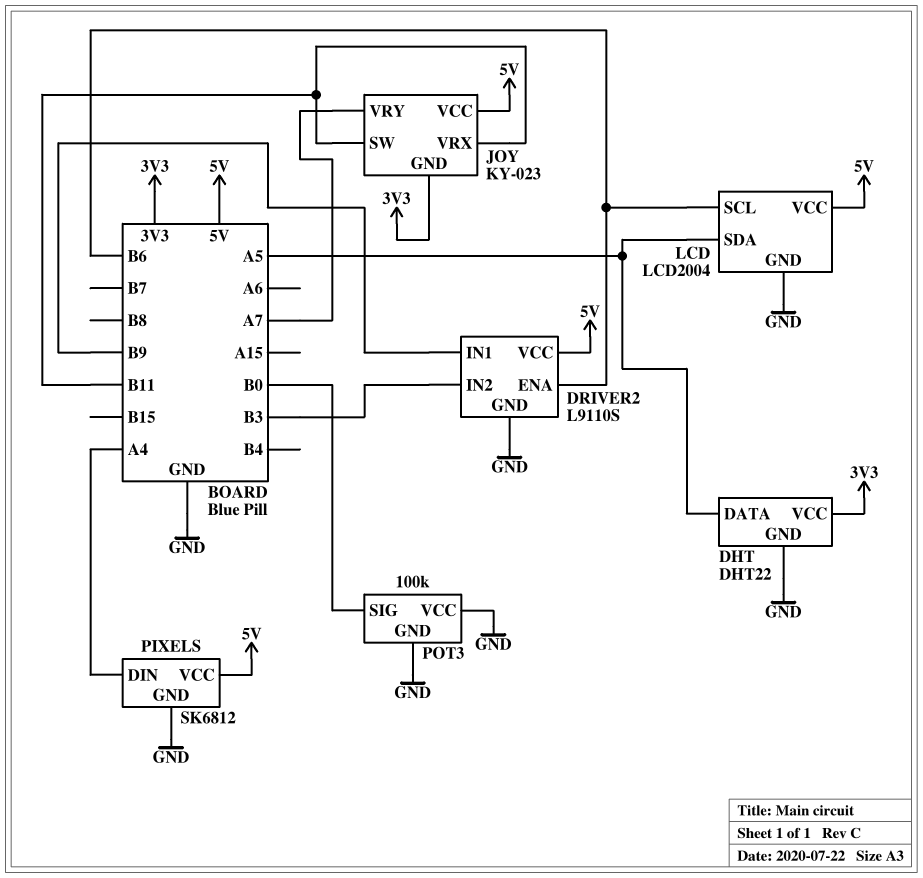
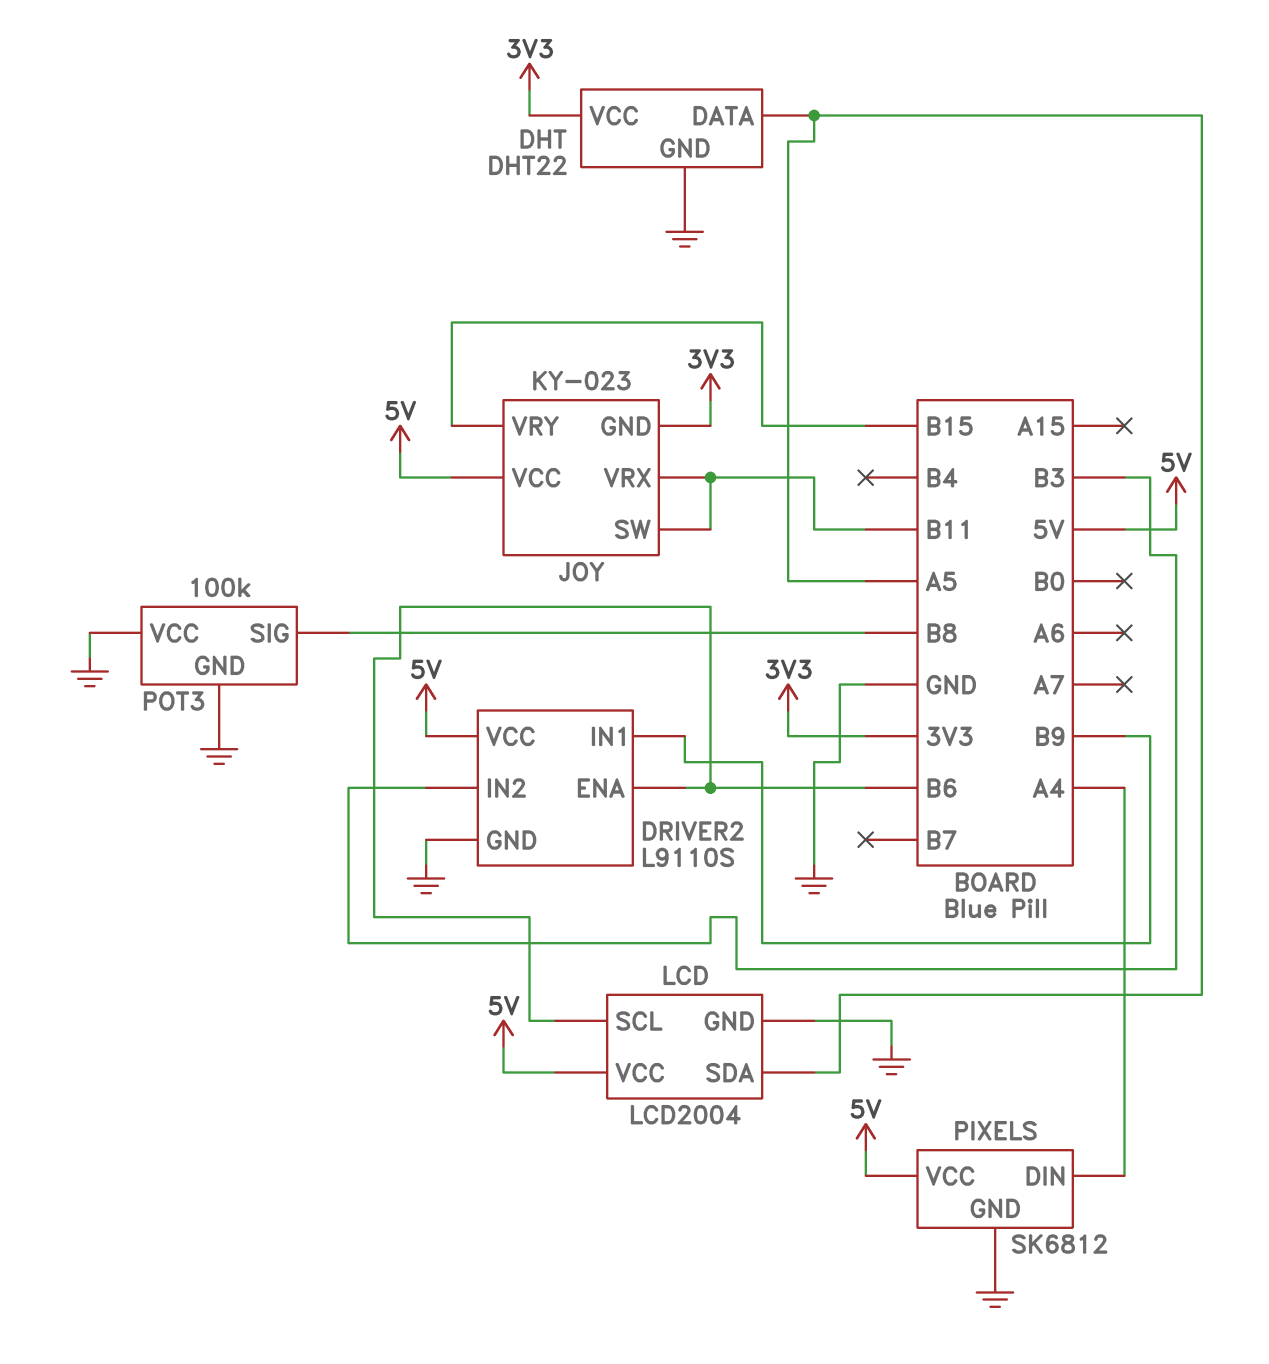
JOY pin VRY: A7 -> B15
POT3 pin SIG: B0 -> B8

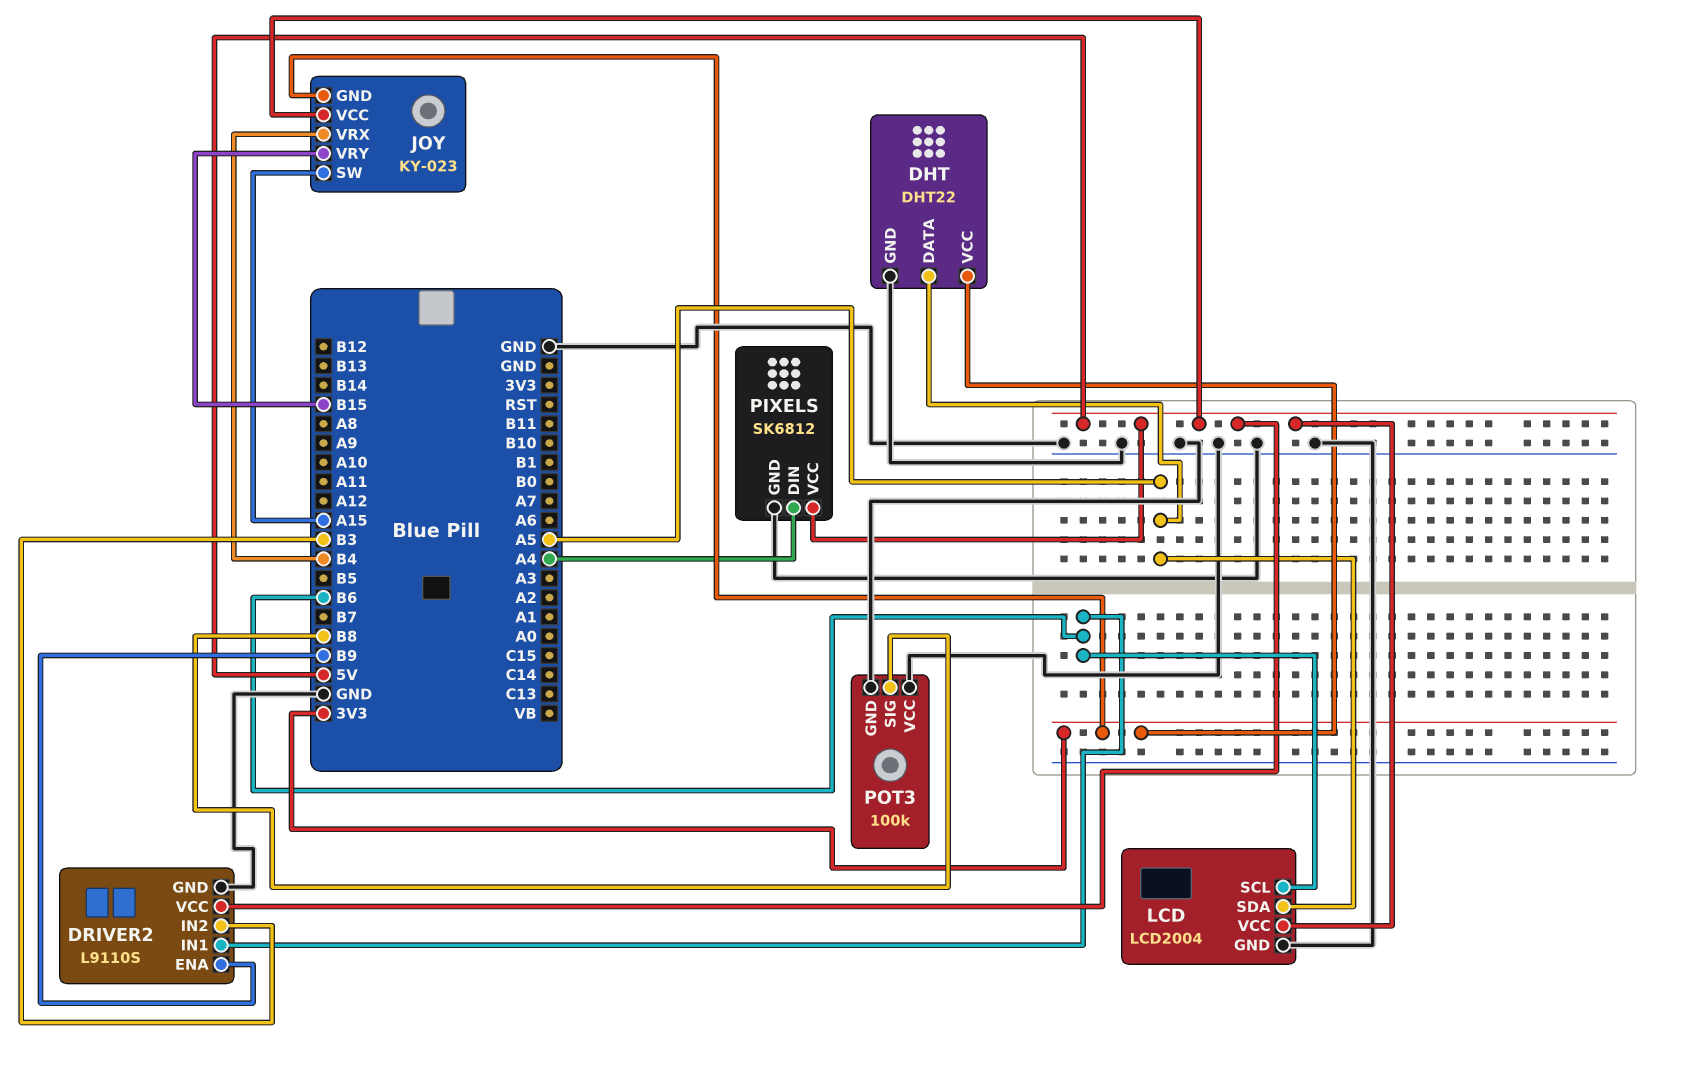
DRIVER2 pin ENA: B6 -> B9
DRIVER2 pin IN1: B9 -> B6
JOY pin SW: B11 -> A15
JOY pin VRX: B11 -> B4

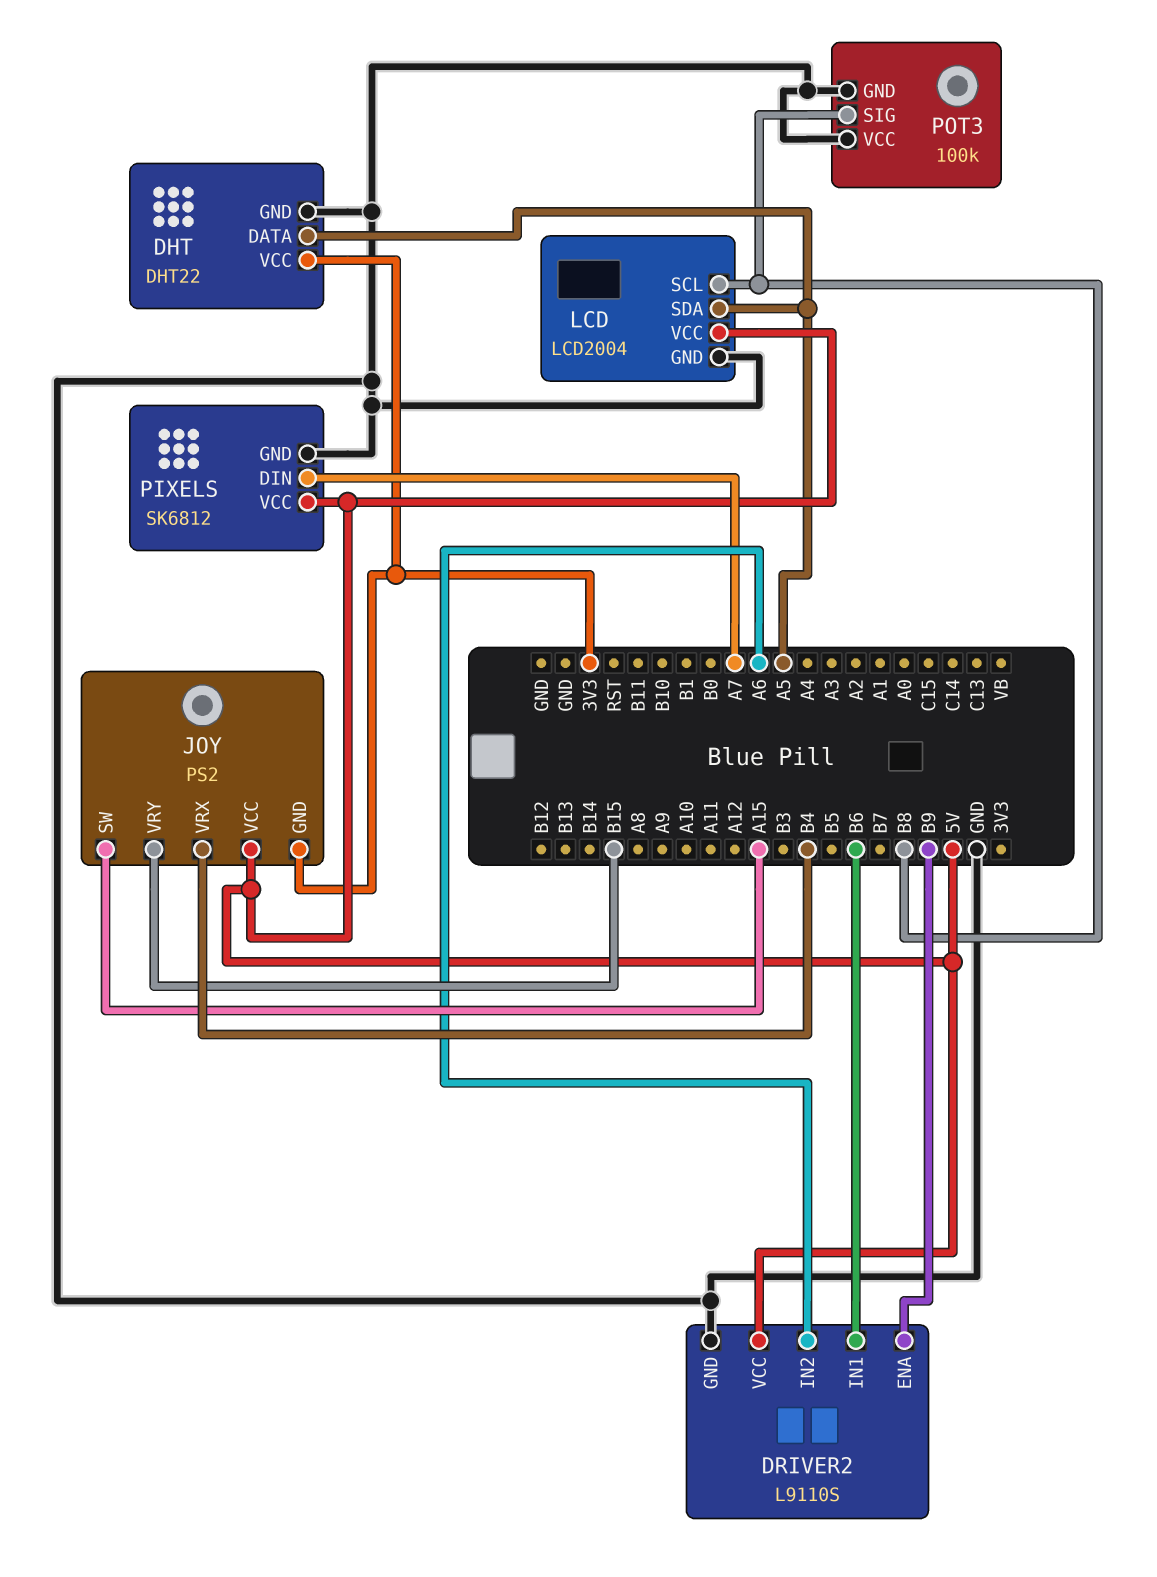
DRIVER2 pin IN2: B3 -> A6
JOY: KY-023 -> PS2
LCD pin SCL: B6 -> B8
PIXELS pin DIN: A4 -> A7

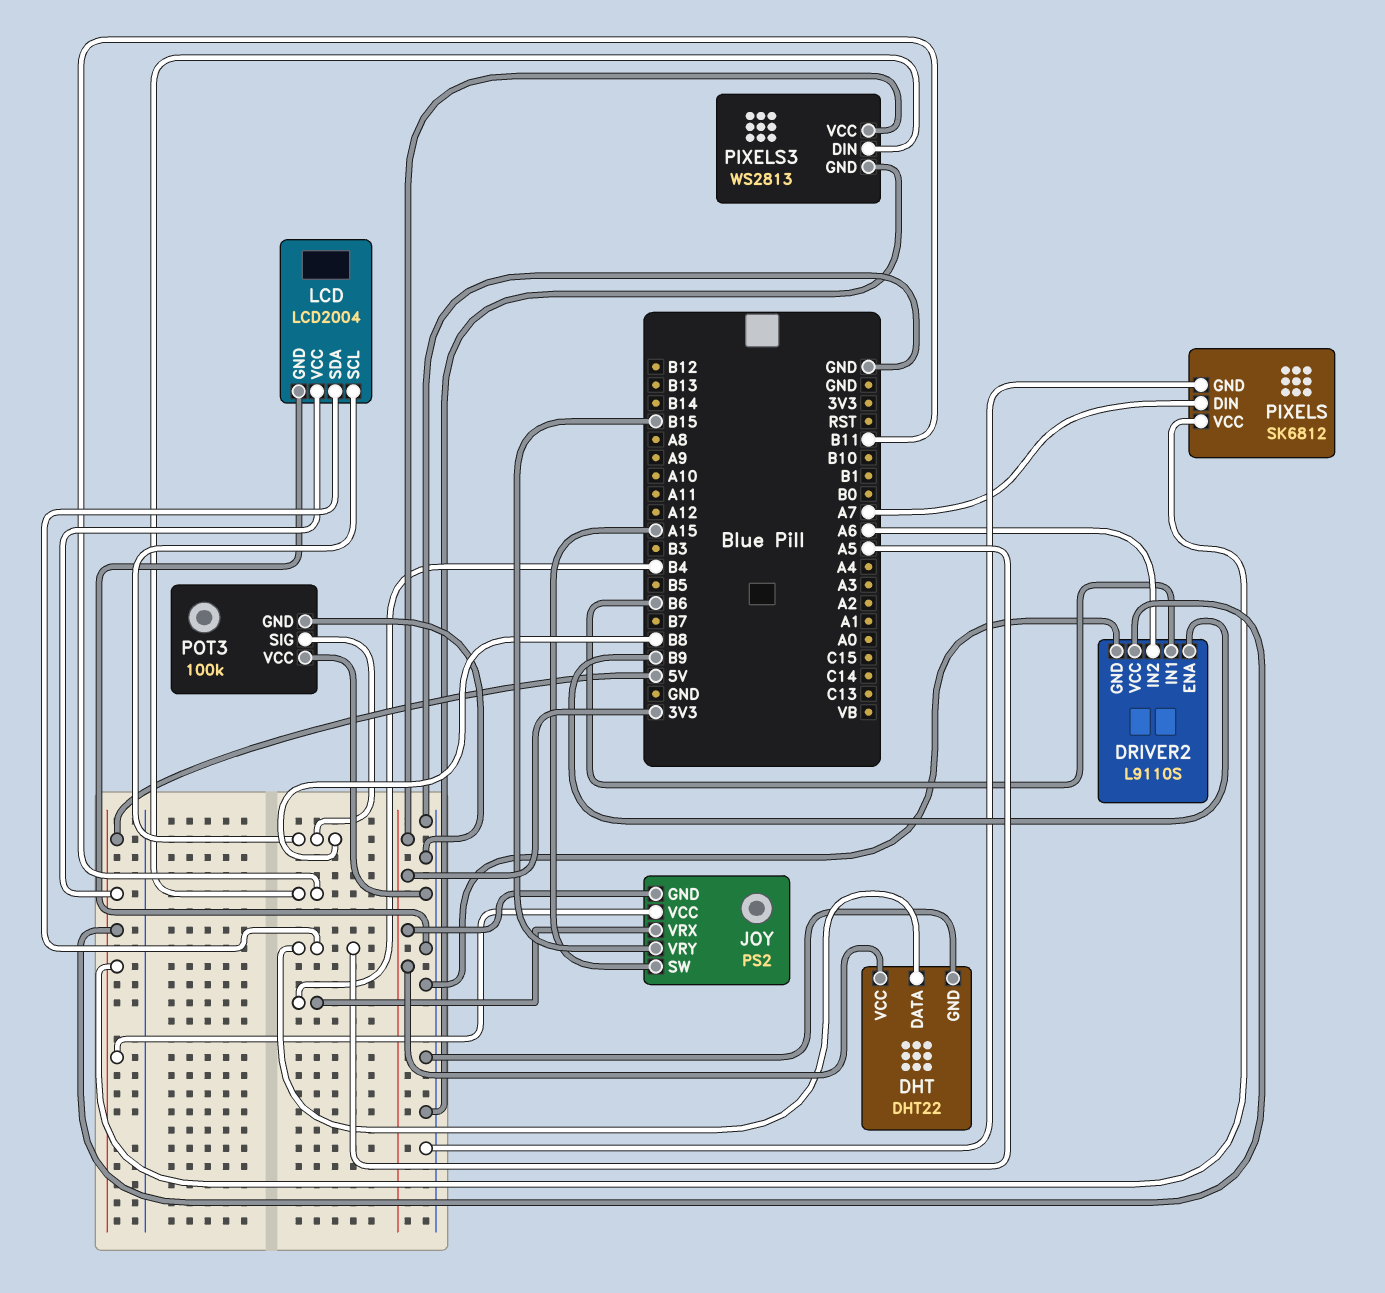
PIXELS3: none -> WS2813
PIXELS3 pin DIN: none -> B11
PIXELS3 pin GND: none -> GND
PIXELS3 pin VCC: none -> 3V3

